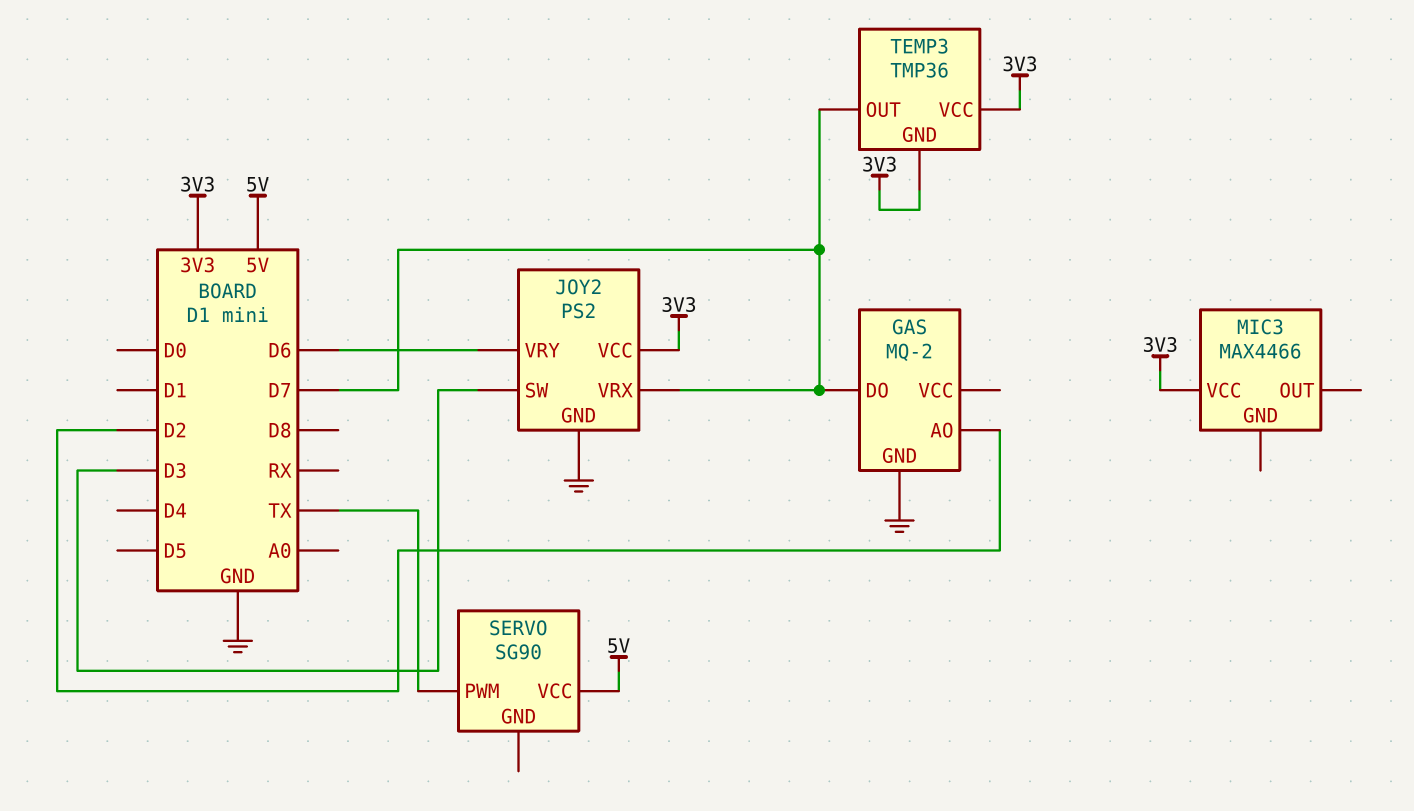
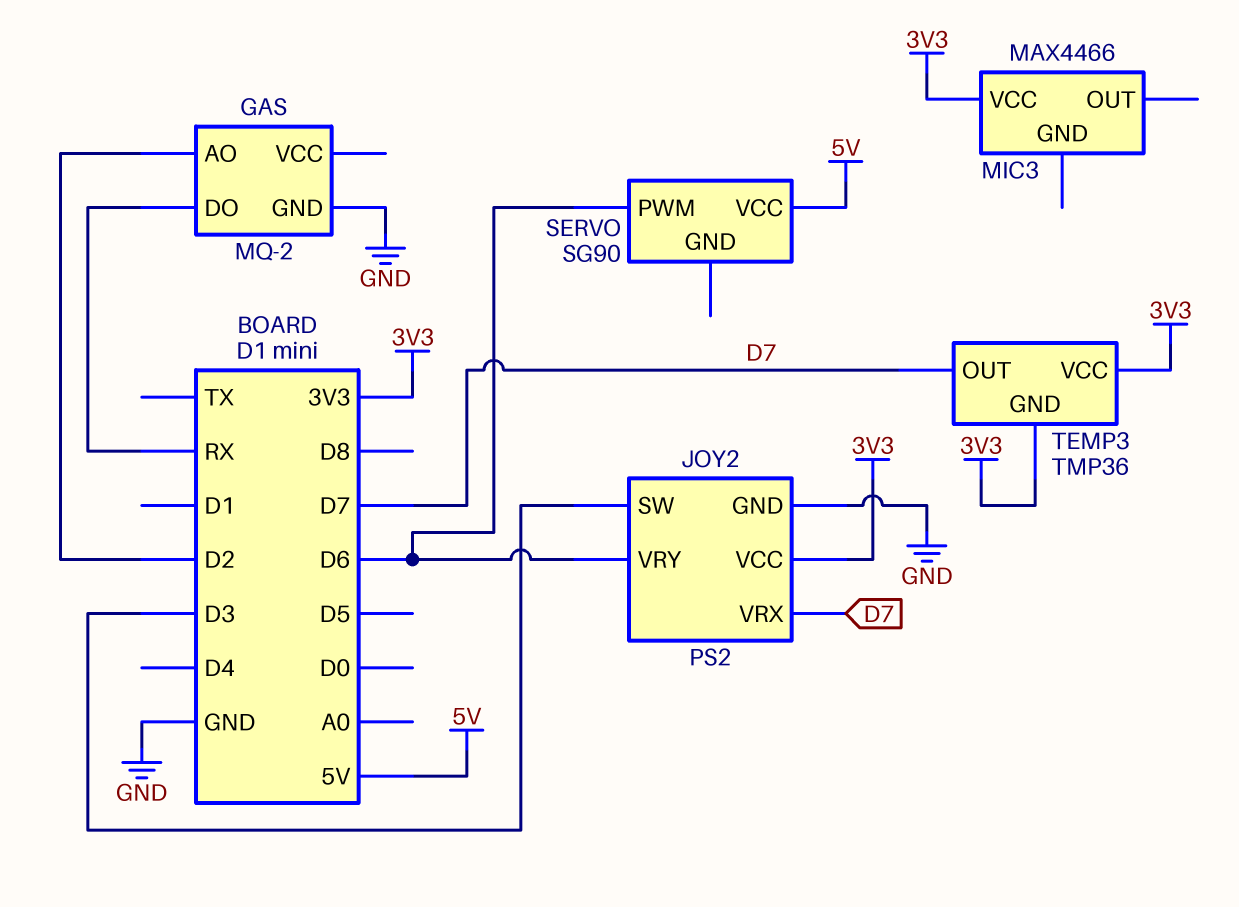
GAS pin DO: D7 -> RX
SERVO pin PWM: TX -> D6

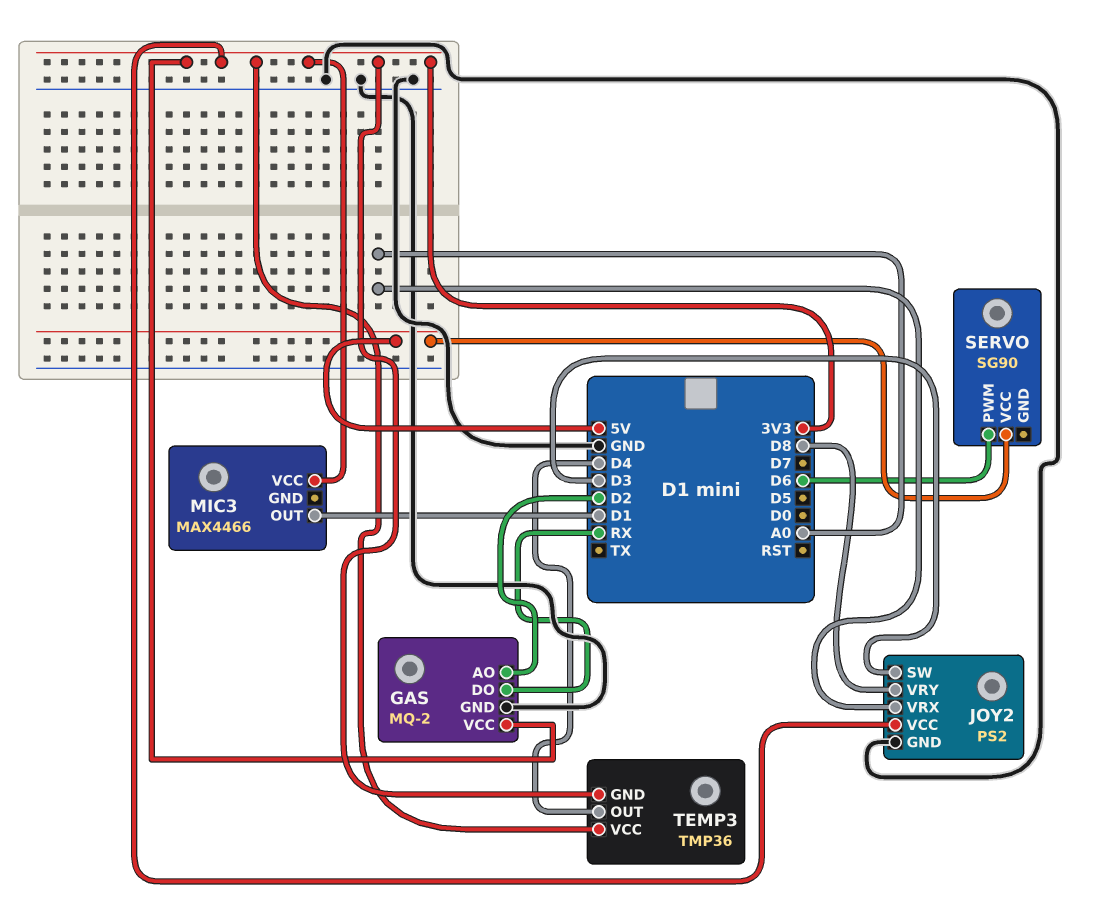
GAS pin VCC: none -> 3V3
JOY2 pin VRX: D7 -> A0
JOY2 pin VRY: D6 -> D8
MIC3 pin OUT: none -> D1
TEMP3 pin OUT: D7 -> D4

